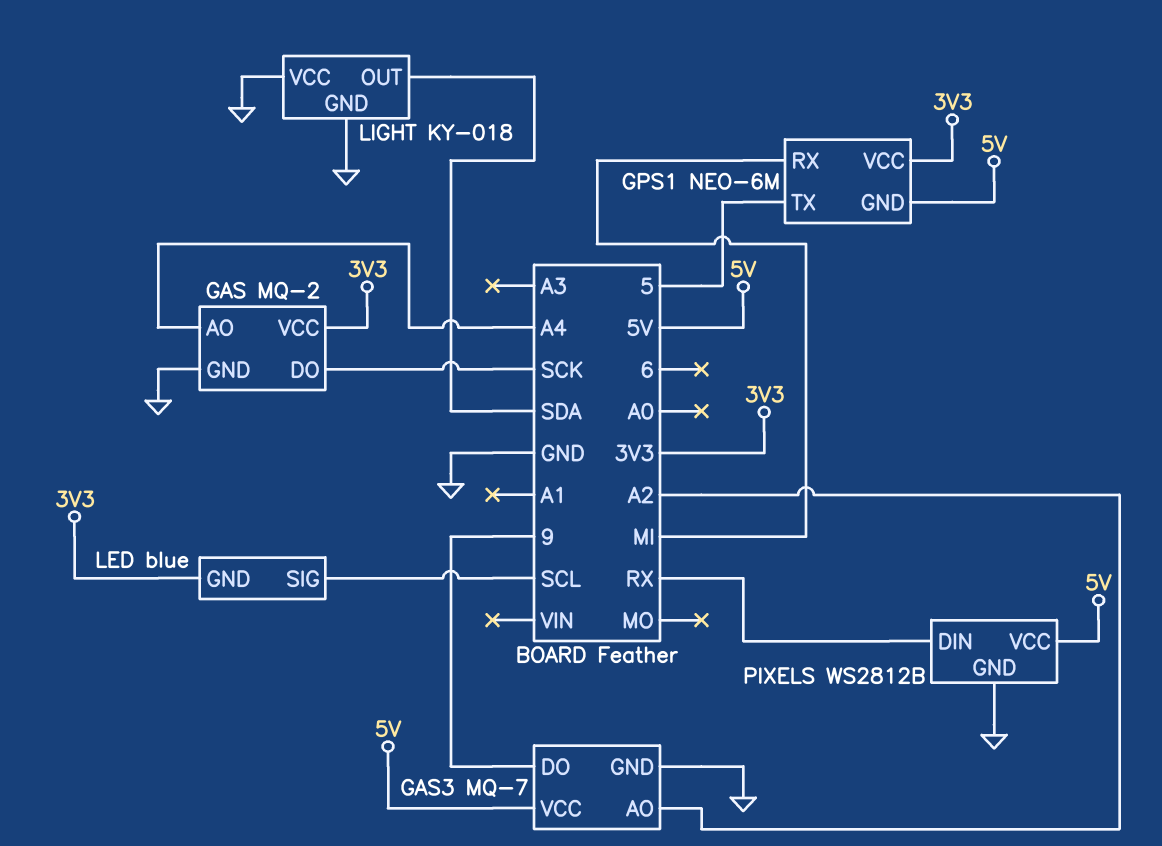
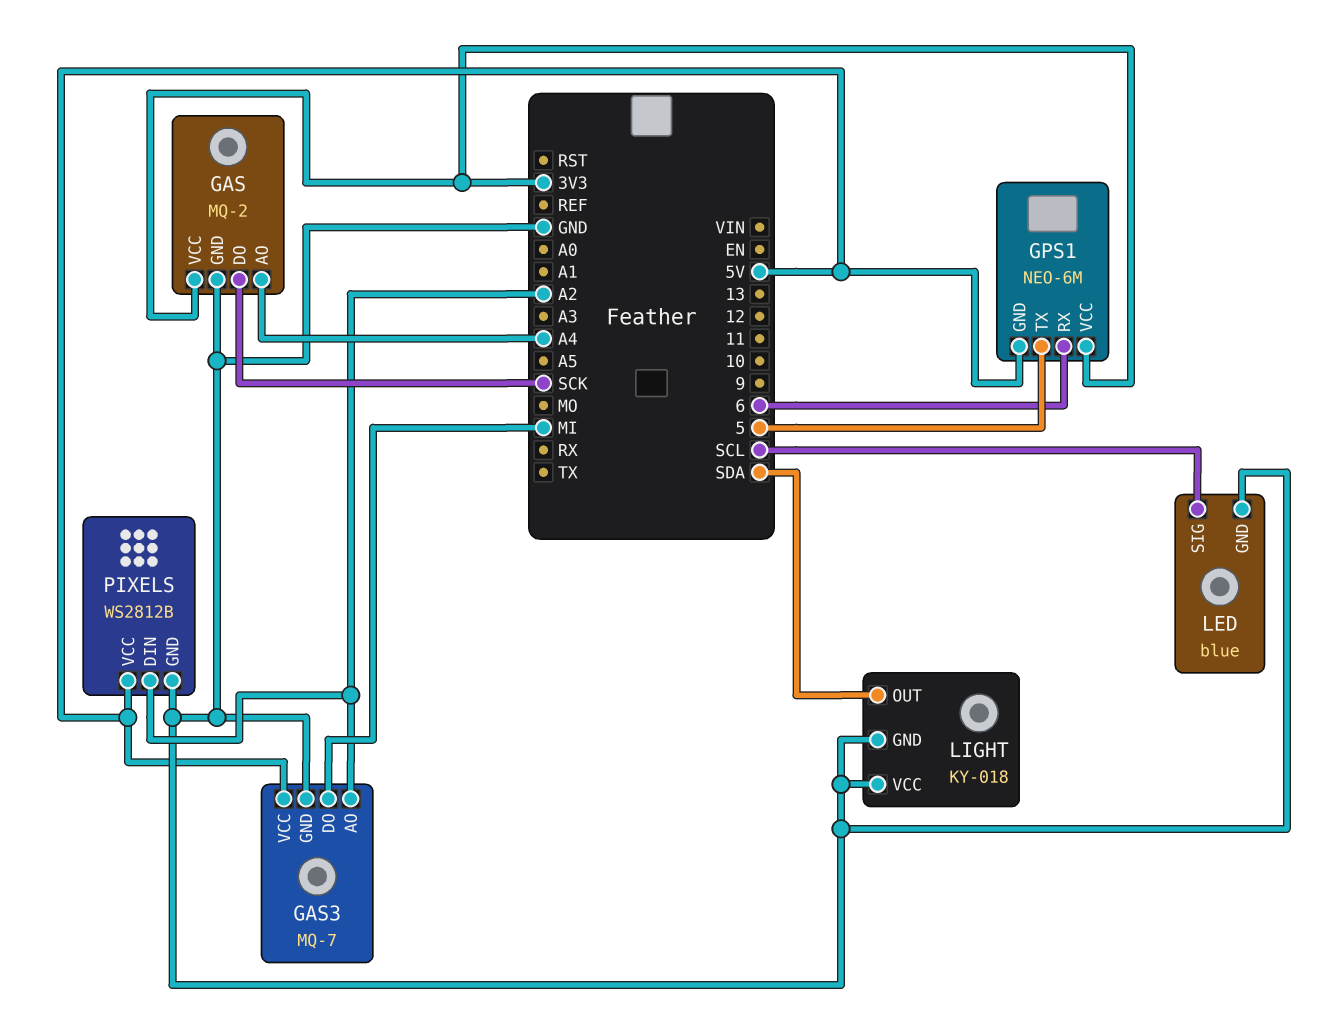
GAS3 pin DO: 9 -> MI
GPS1 pin RX: MI -> 6
LED pin GND: 3V3 -> GND
PIXELS pin DIN: RX -> A2

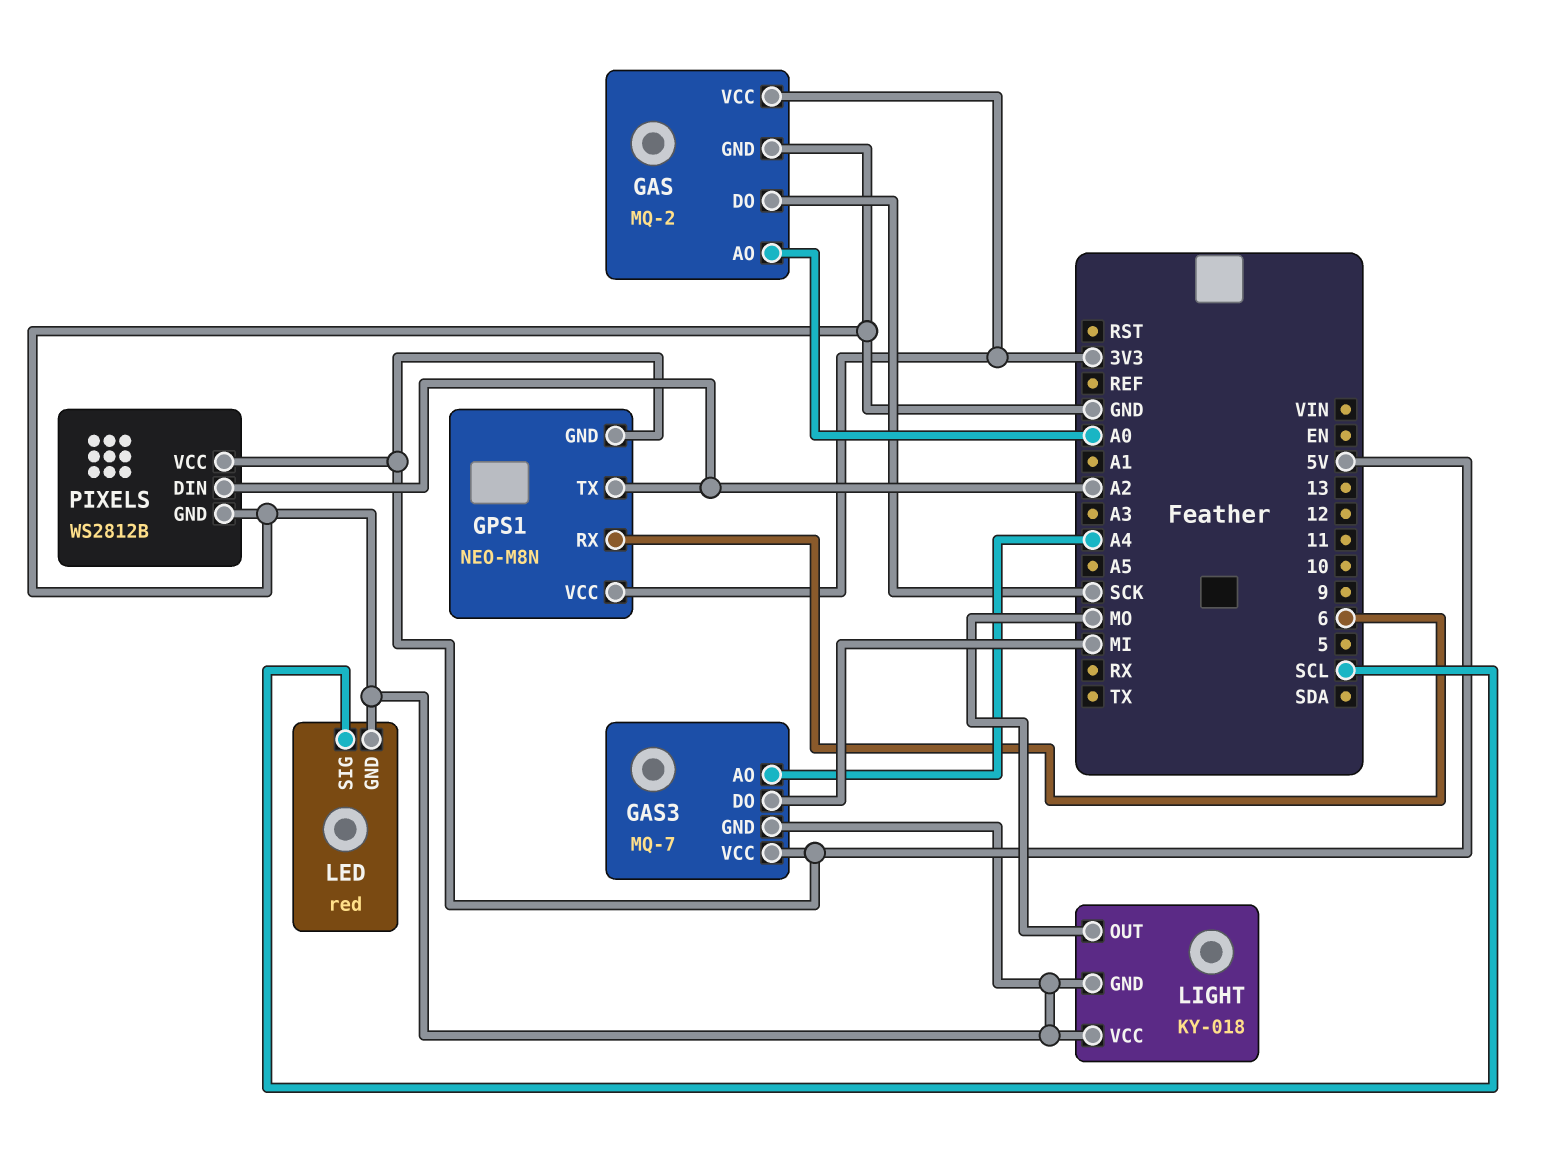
GAS pin AO: A4 -> A0
GAS3 pin AO: A2 -> A4
GPS1: NEO-6M -> NEO-M8N
GPS1 pin TX: 5 -> A2
LED: blue -> red
LIGHT pin OUT: SDA -> MO

